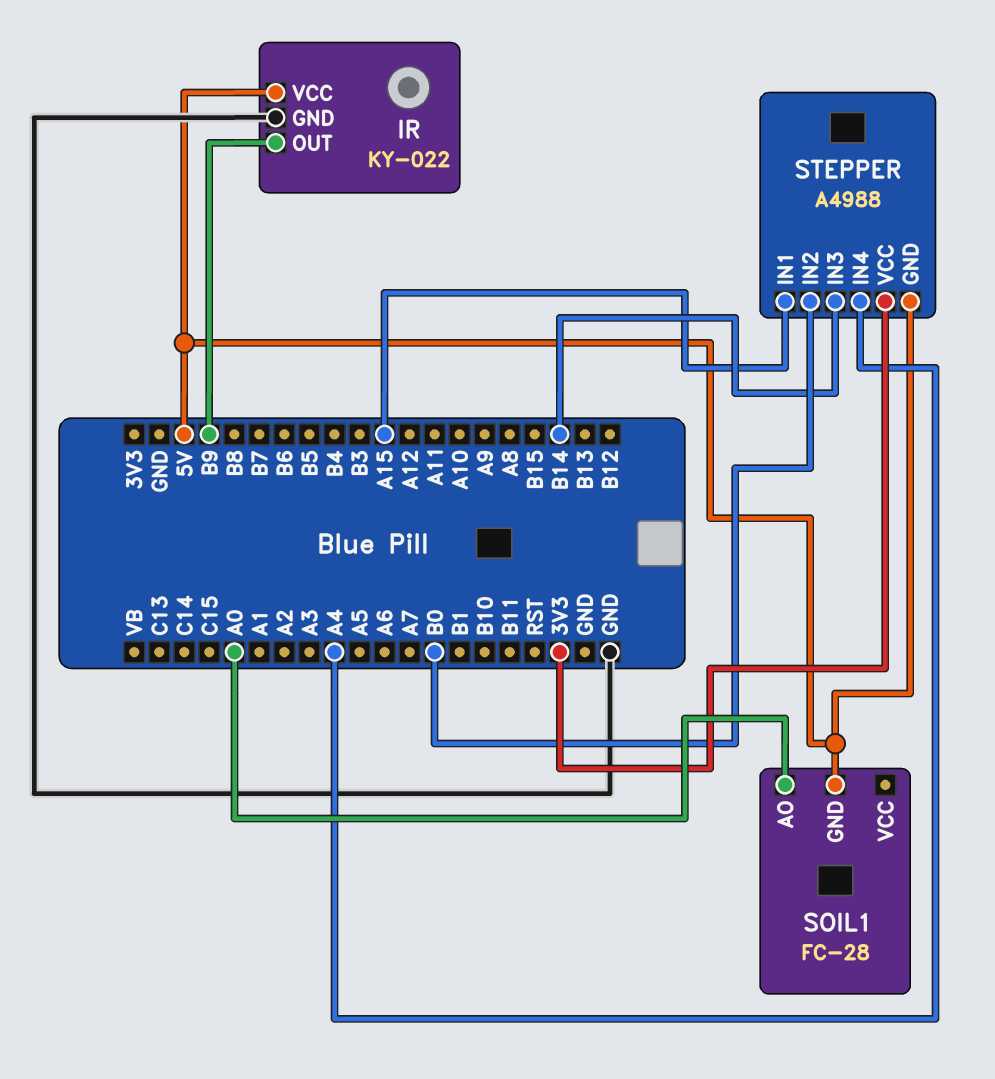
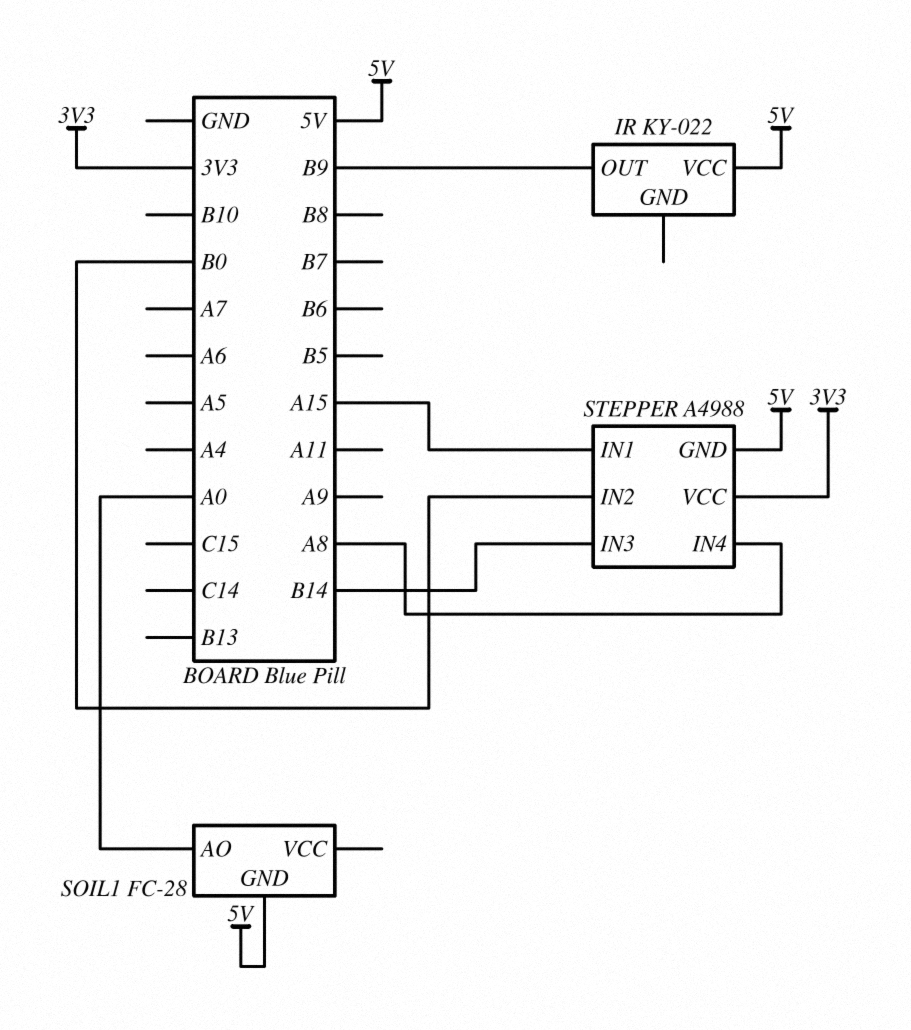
IR pin GND: GND -> none
STEPPER pin IN4: A4 -> A8

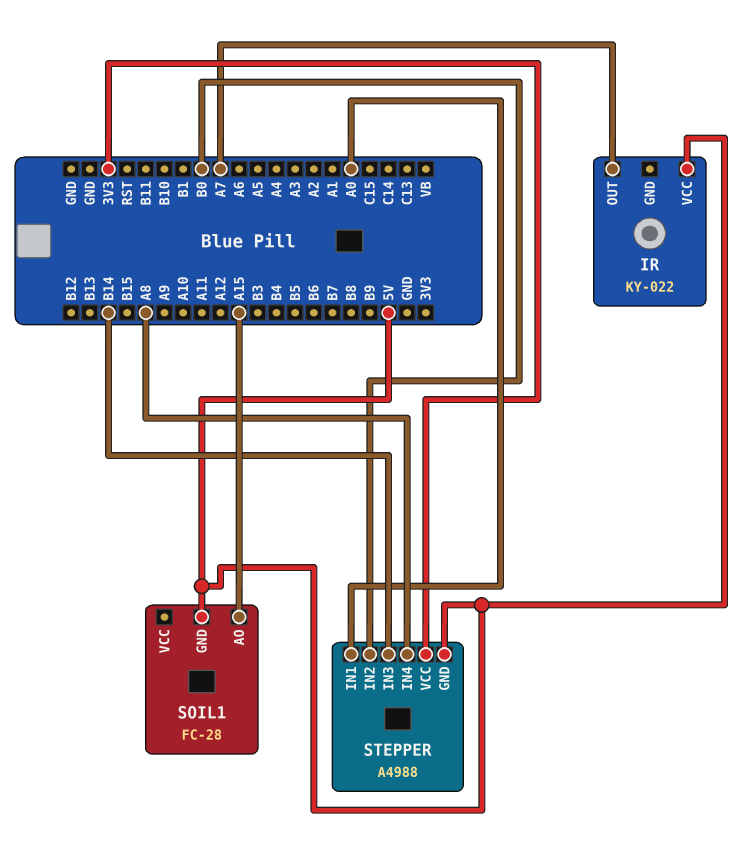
IR pin OUT: B9 -> A7
SOIL1 pin AO: A0 -> A15
STEPPER pin IN1: A15 -> A0

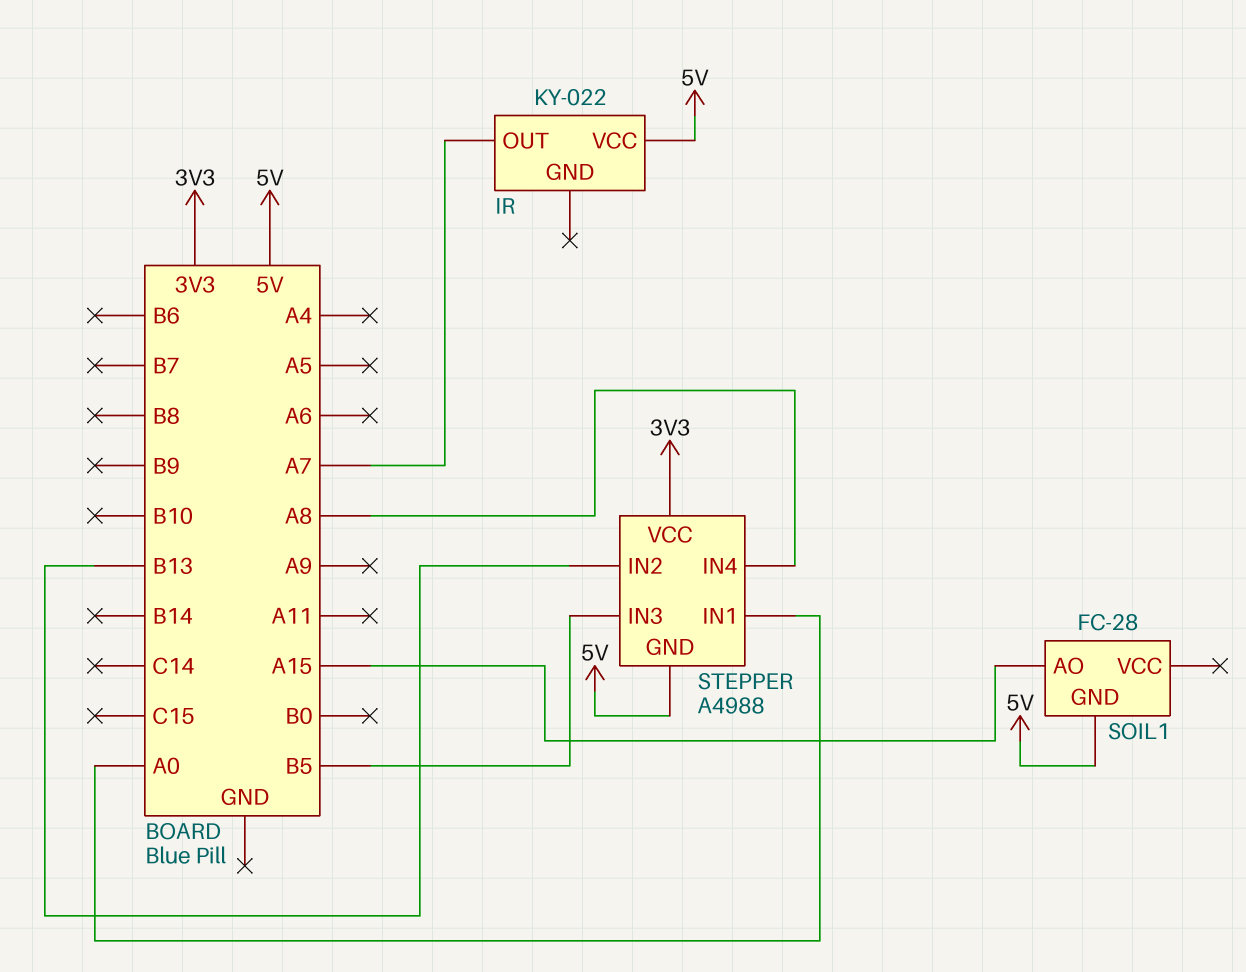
STEPPER pin IN2: B0 -> B13
STEPPER pin IN3: B14 -> B5

